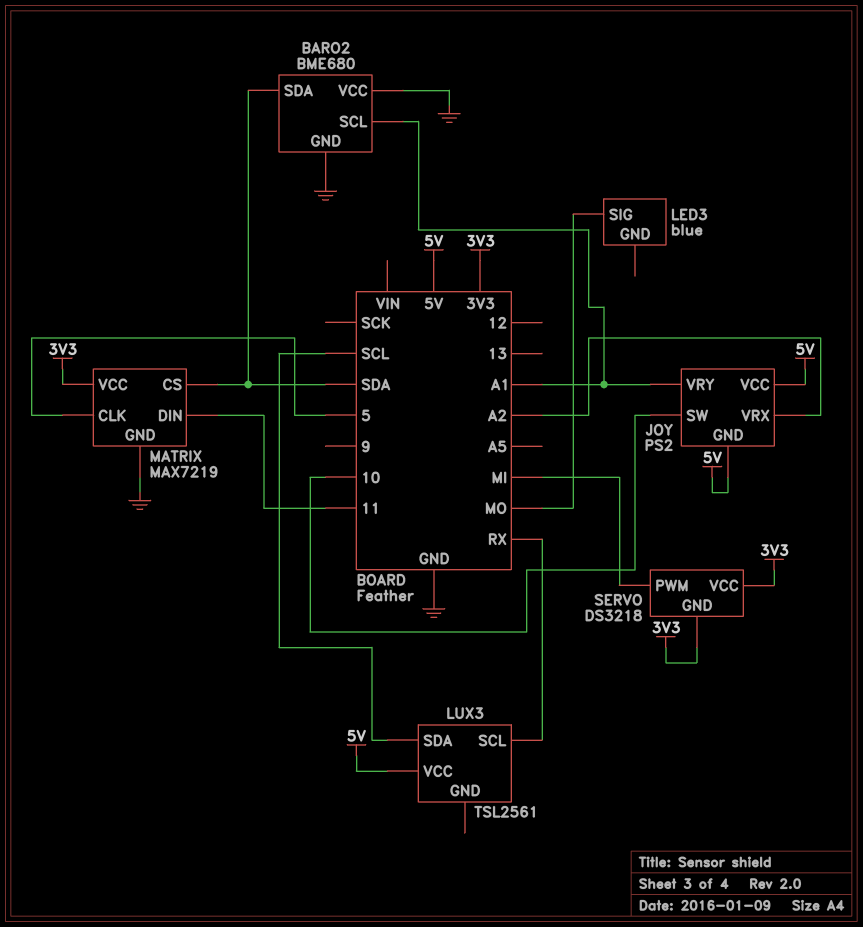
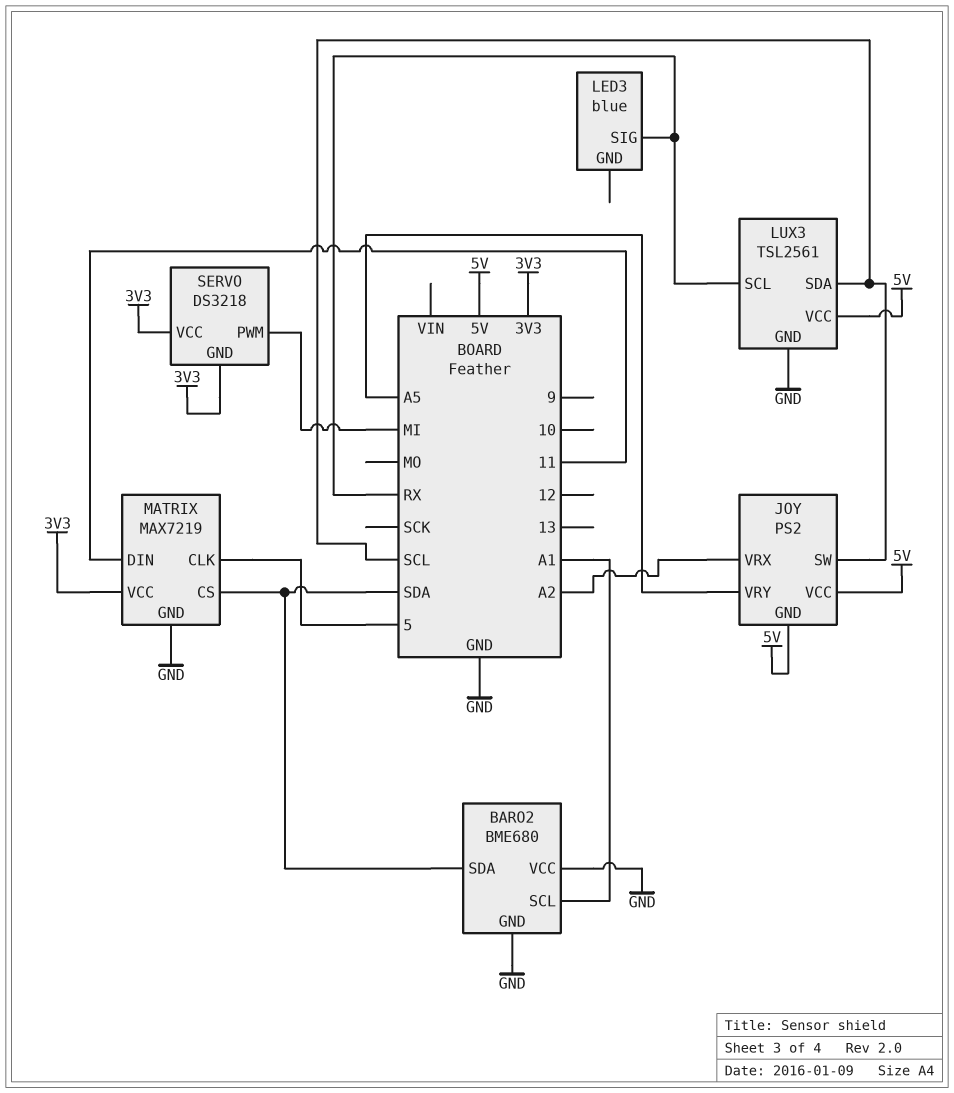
JOY pin SW: 10 -> SCL
JOY pin VRY: A1 -> A5
LED3 pin SIG: MO -> RX
LUX3 pin GND: none -> GND

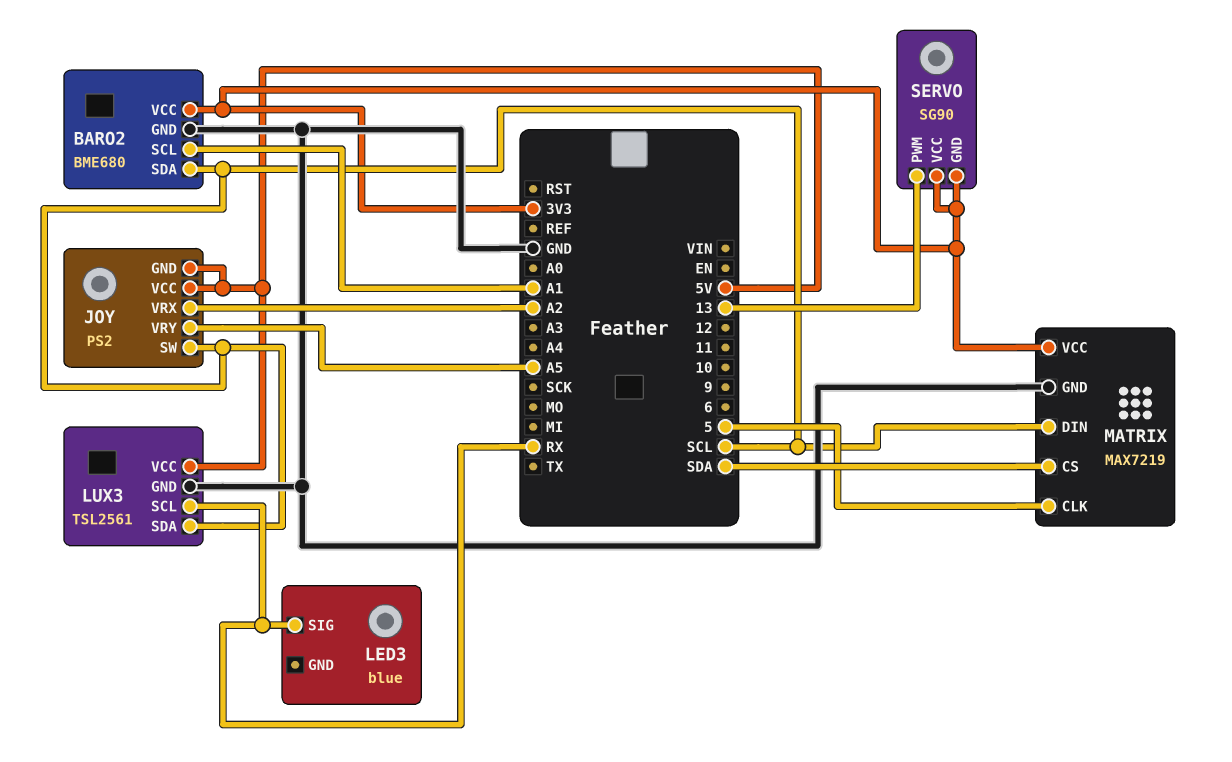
BARO2 pin SDA: SDA -> SCL
BARO2 pin VCC: GND -> 3V3
MATRIX pin DIN: 11 -> SCL
SERVO: DS3218 -> SG90
SERVO pin PWM: MI -> 13

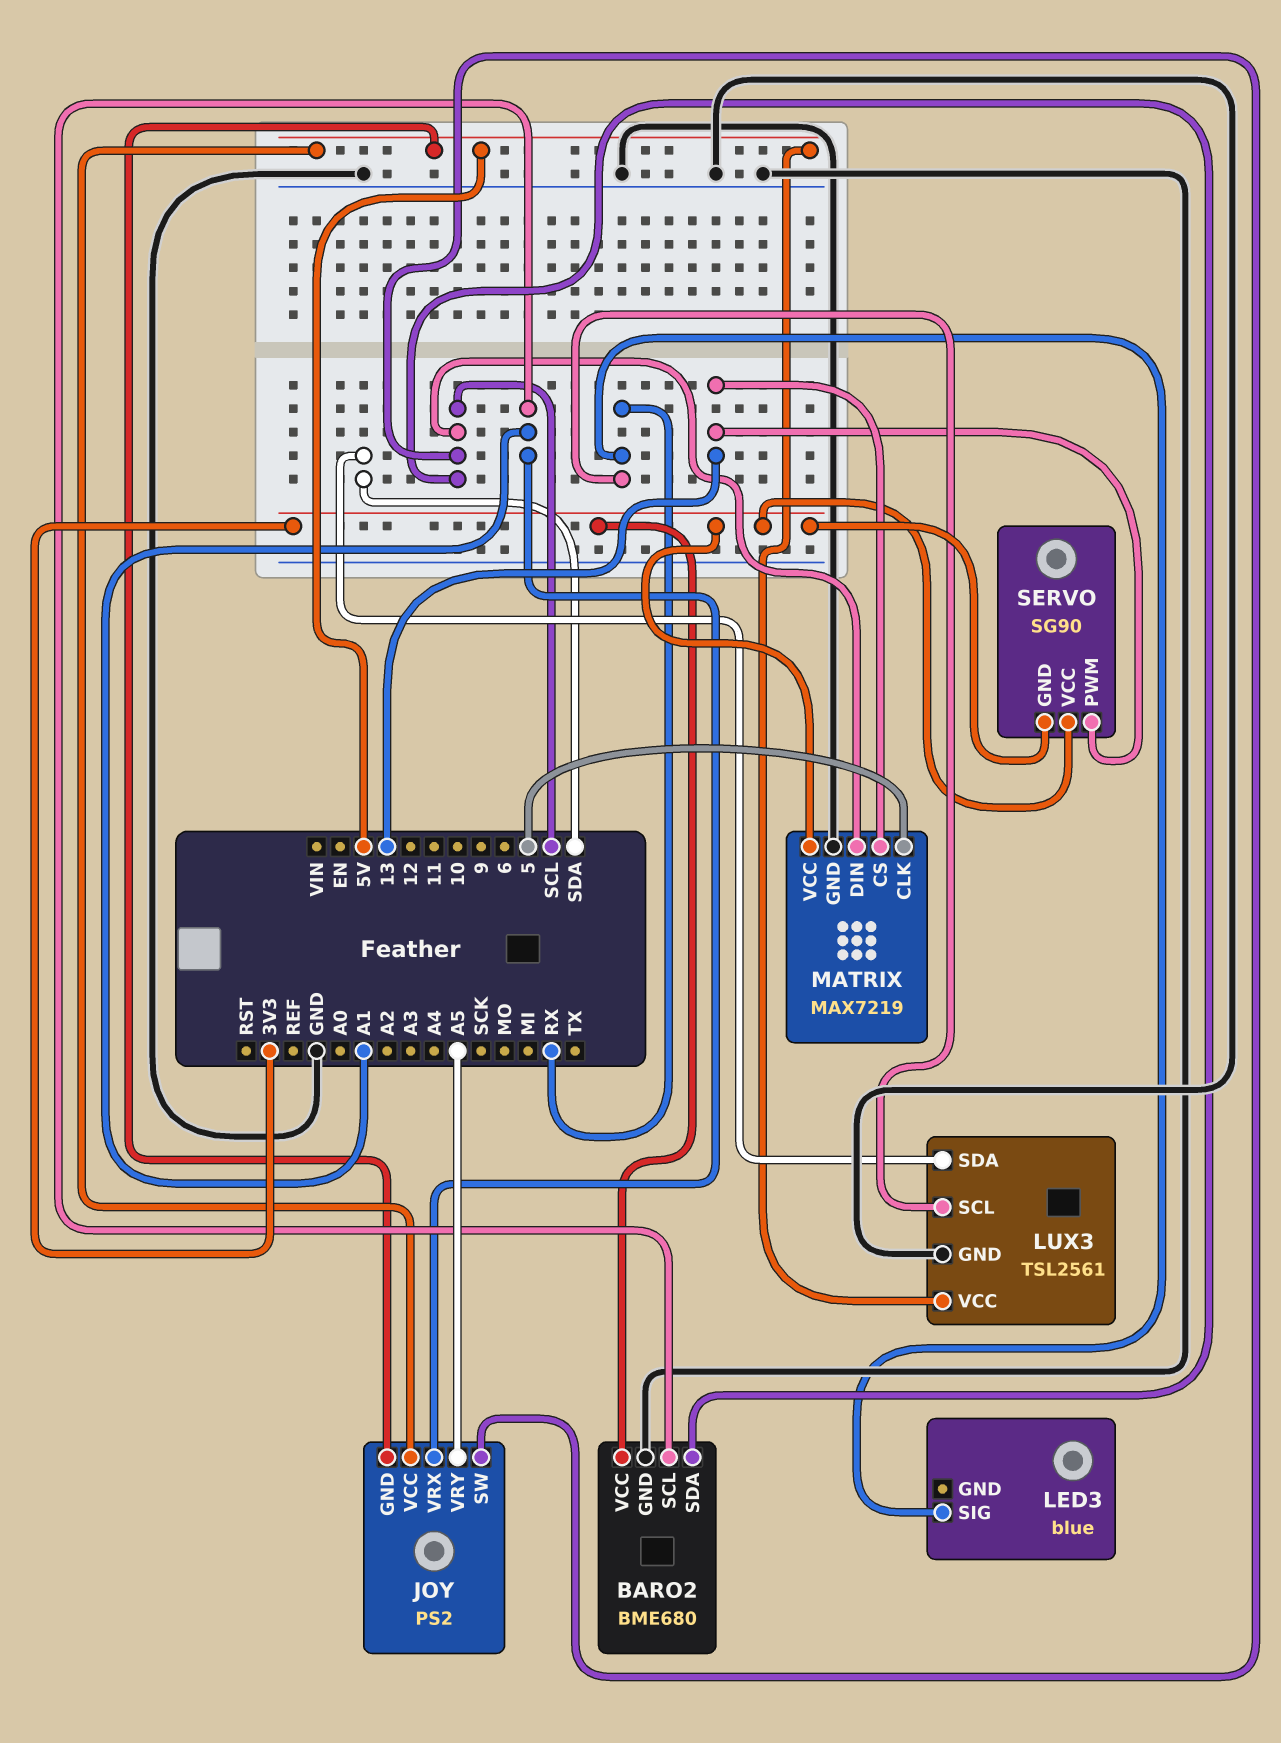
JOY pin VRX: A2 -> A1
LUX3 pin SDA: SCL -> SDA
MATRIX pin CS: SDA -> 13

